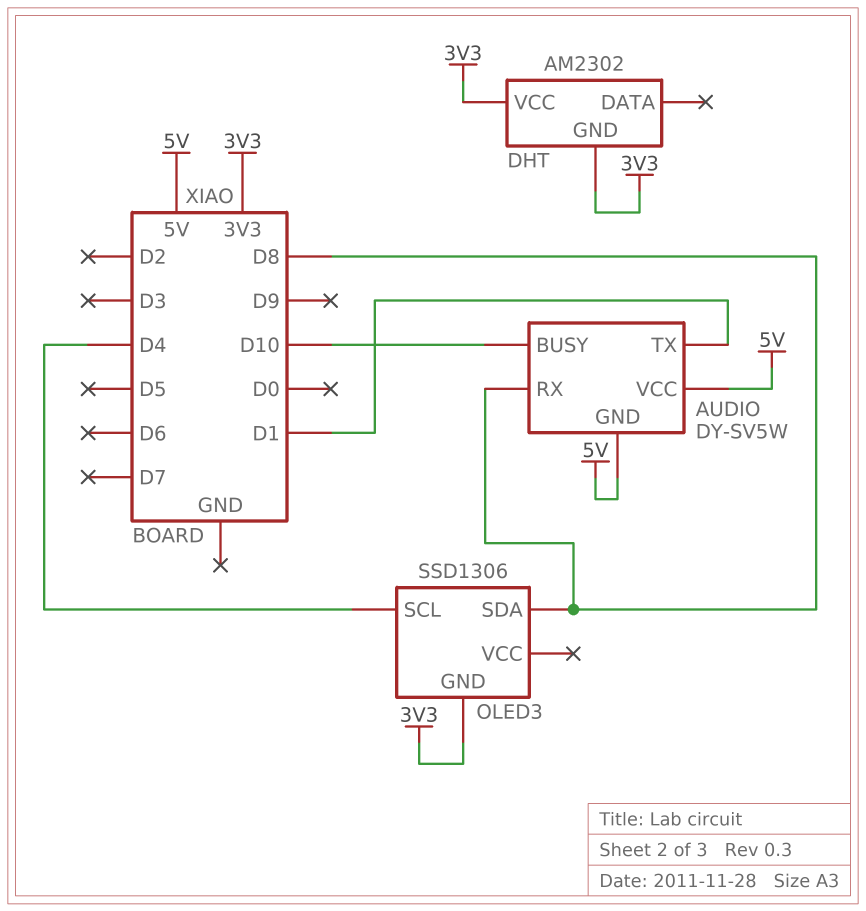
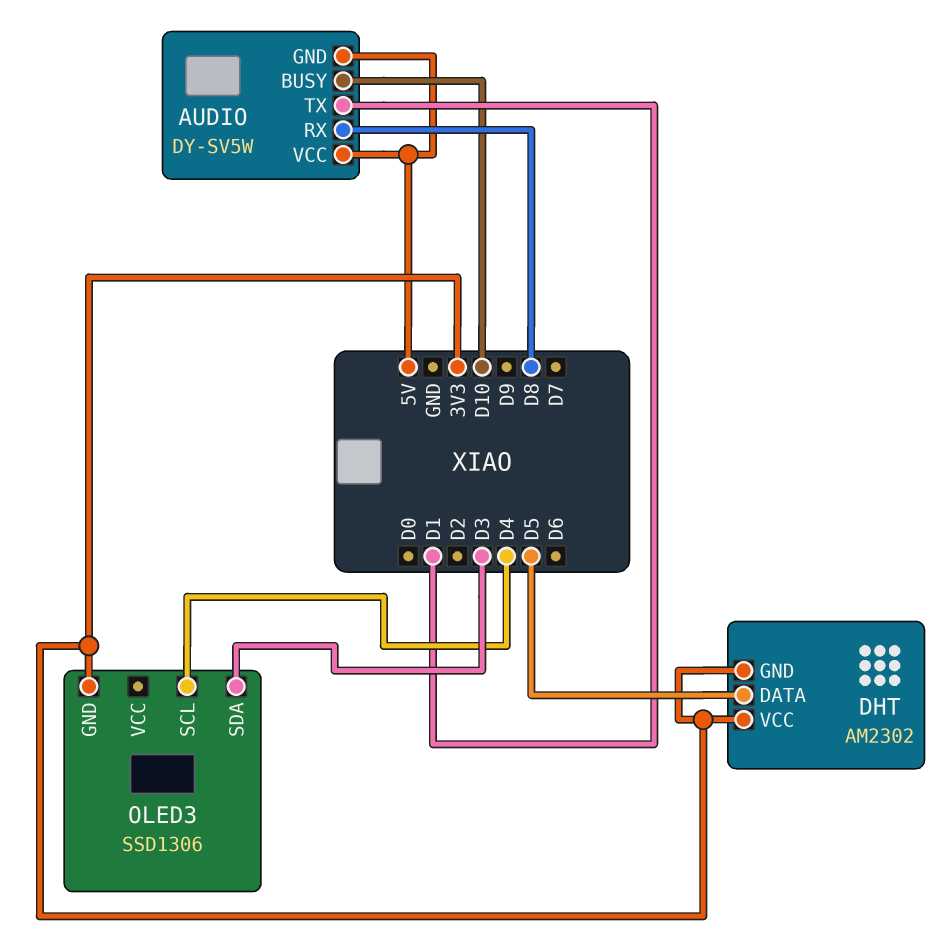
DHT pin DATA: none -> D5
OLED3 pin SDA: D8 -> D3

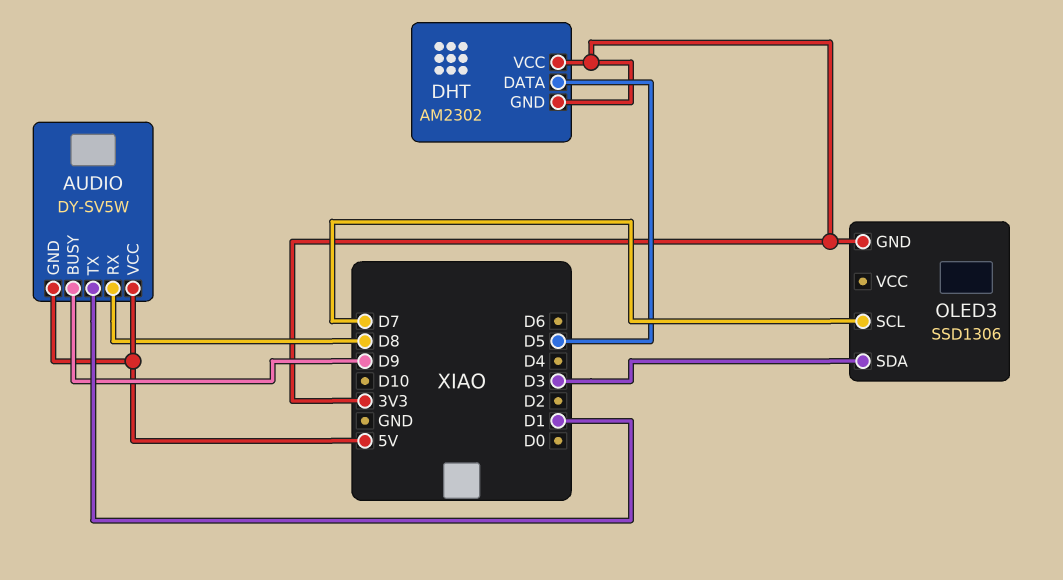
AUDIO pin BUSY: D10 -> D9
OLED3 pin SCL: D4 -> D7

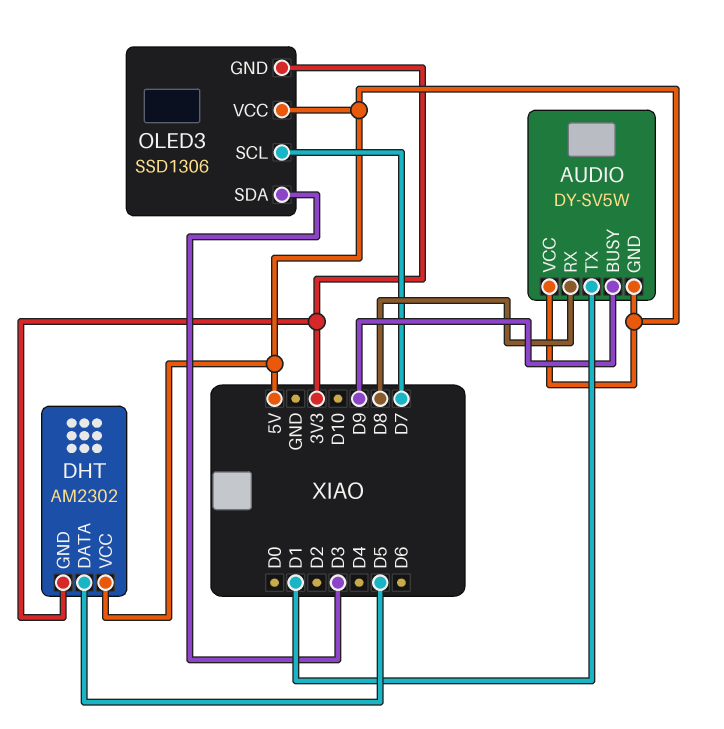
DHT pin VCC: 3V3 -> 5V
OLED3 pin VCC: none -> 5V

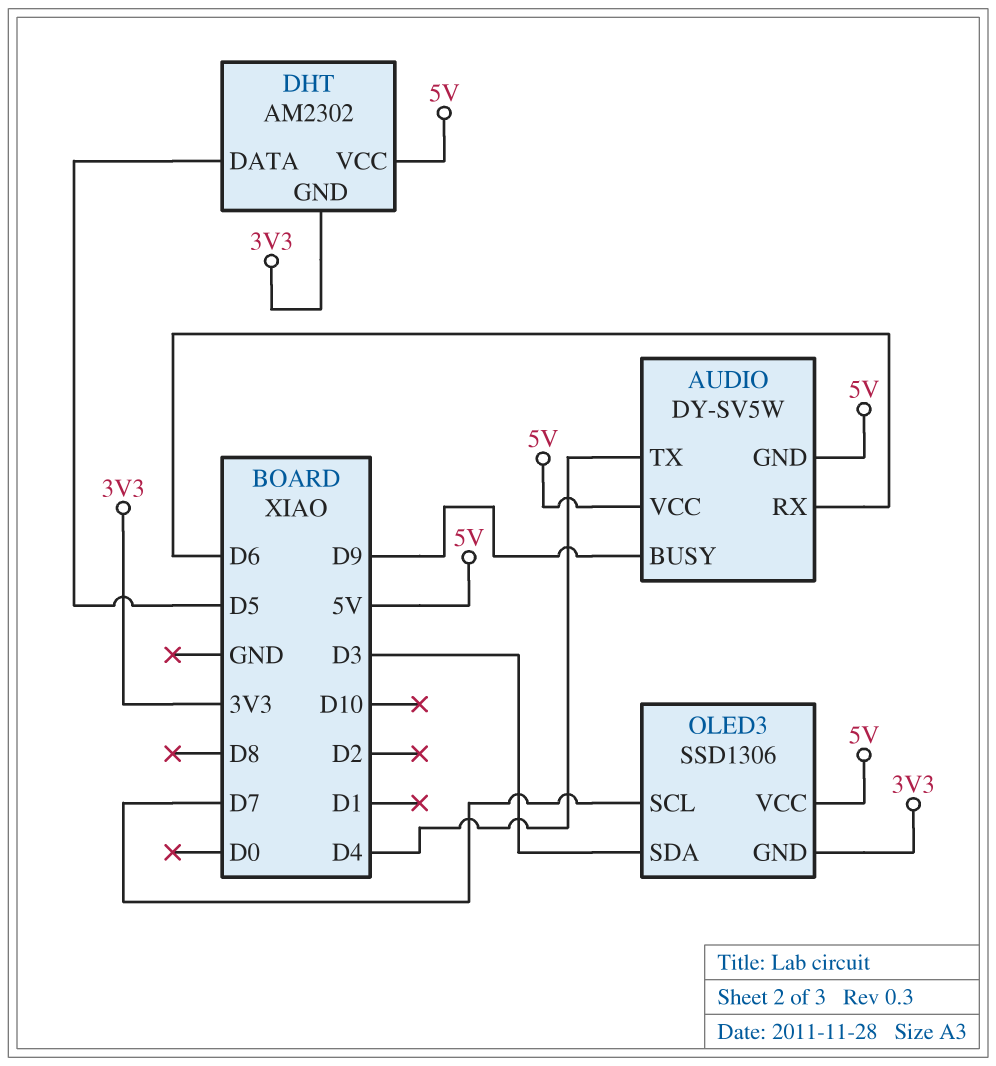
AUDIO pin RX: D8 -> D6
AUDIO pin TX: D1 -> D4

